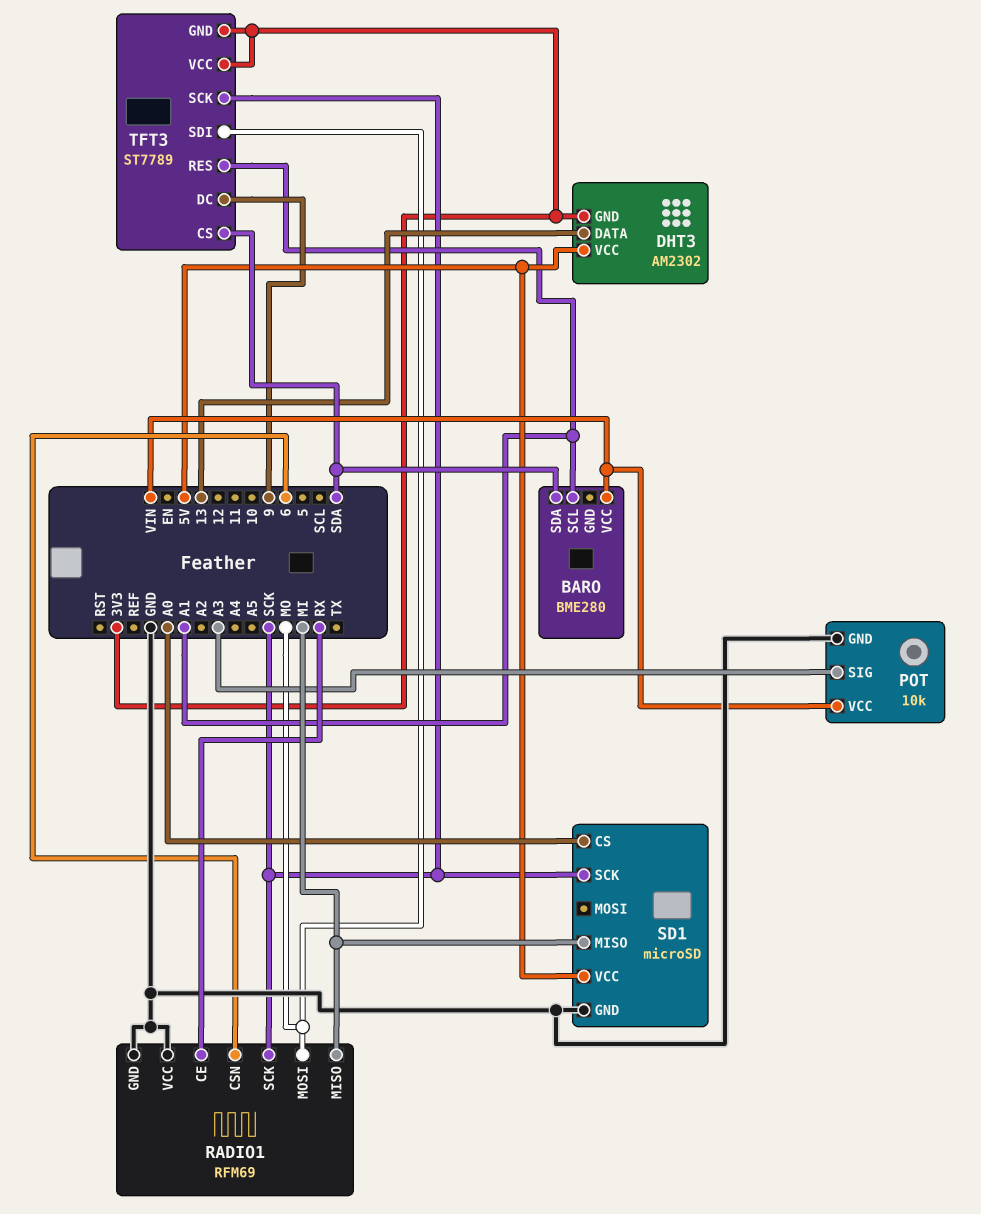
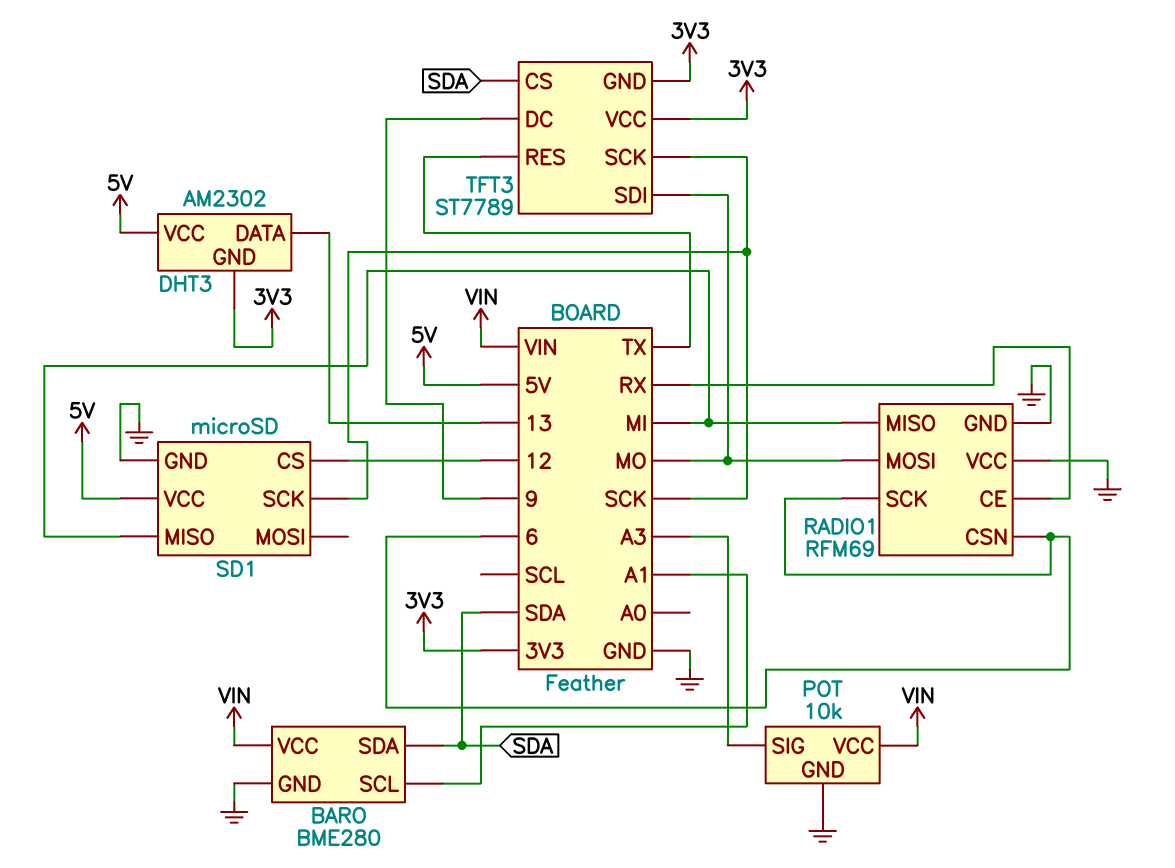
BARO pin GND: none -> GND
RADIO1 pin SCK: SCK -> 6
SD1 pin CS: A0 -> 12
TFT3 pin RES: A1 -> TX

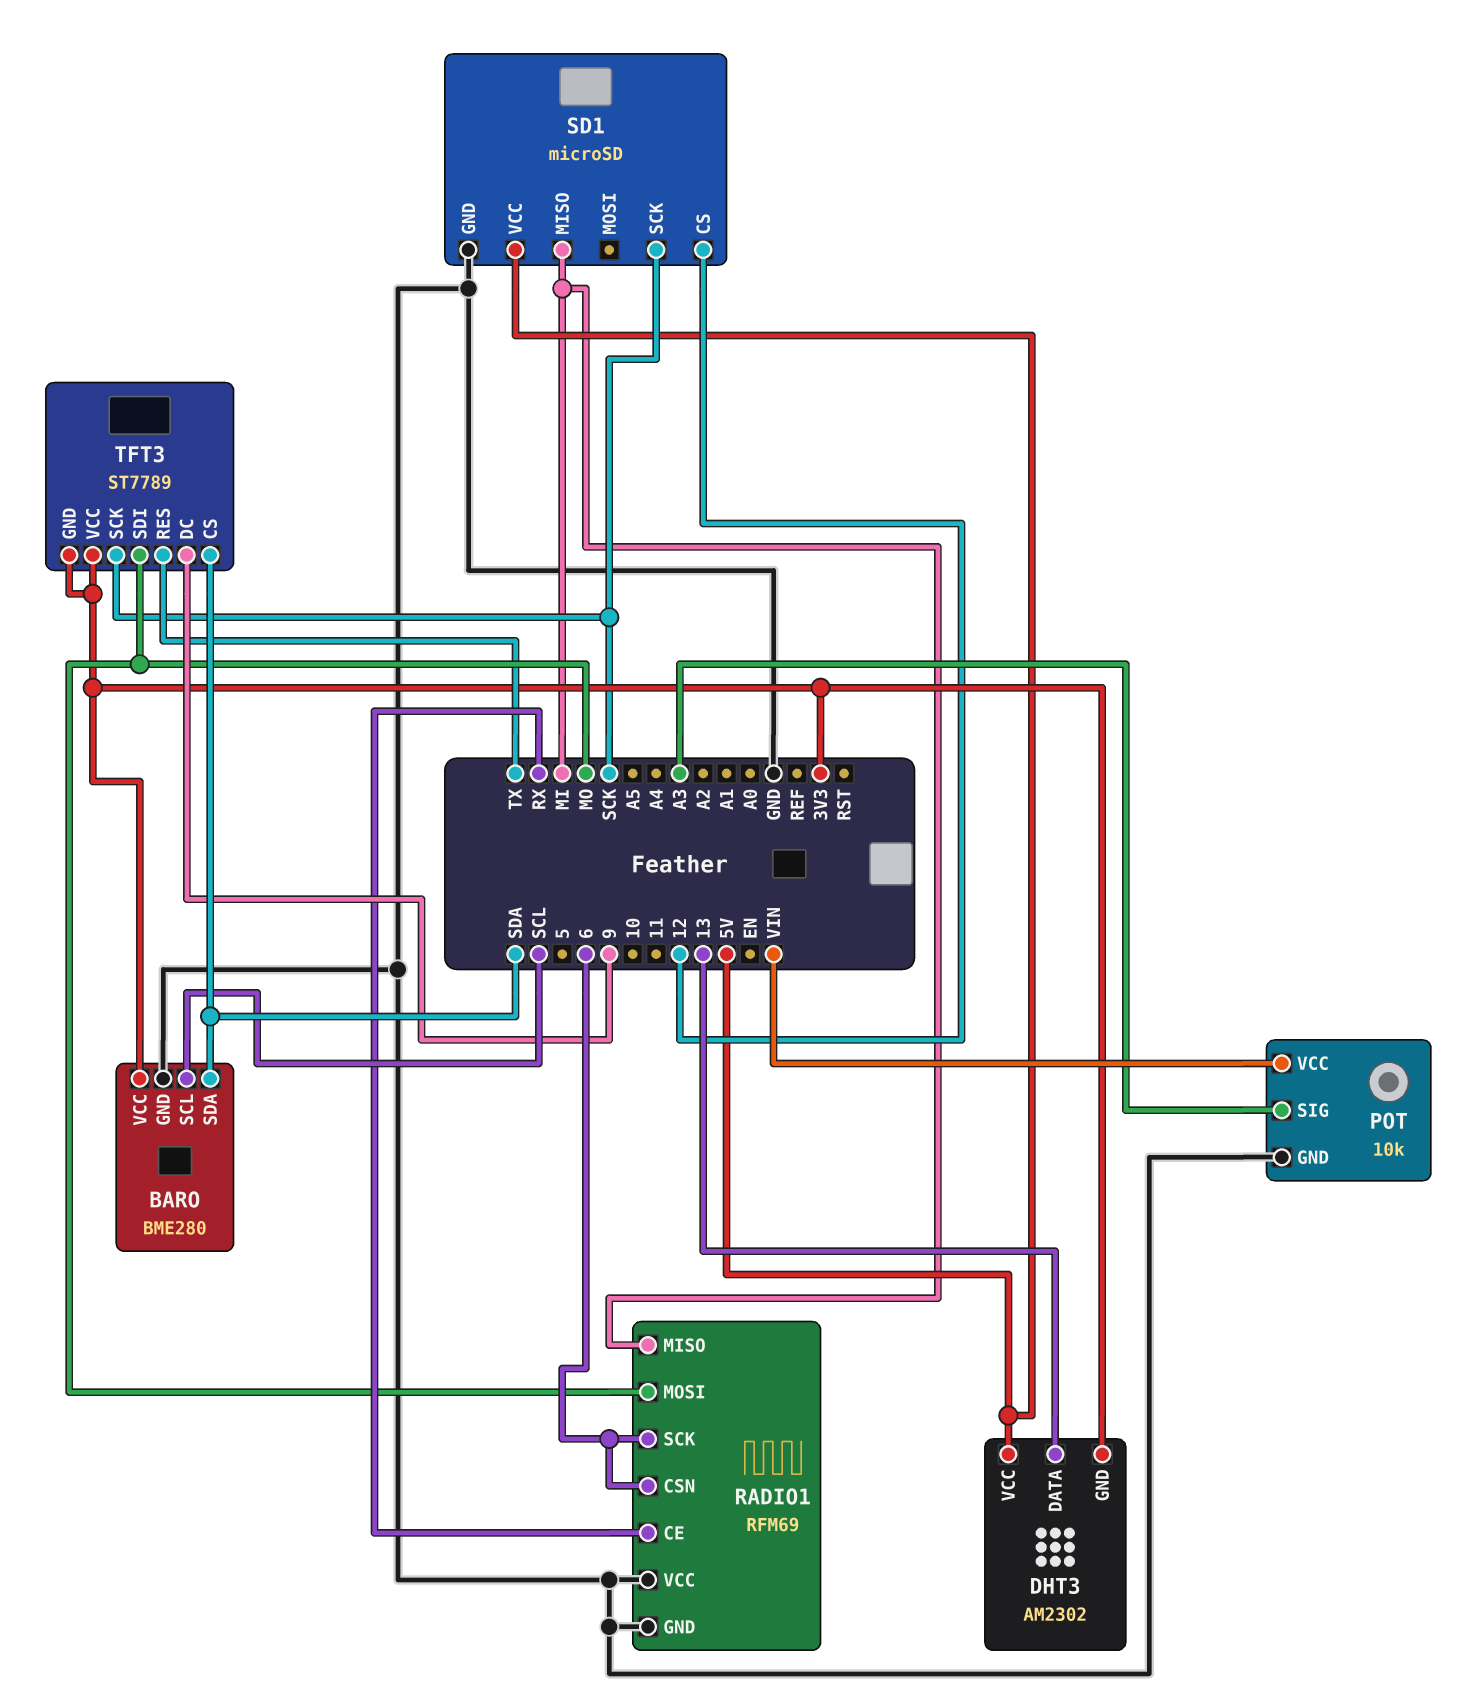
BARO pin SCL: A1 -> SCL
BARO pin VCC: VIN -> 3V3

